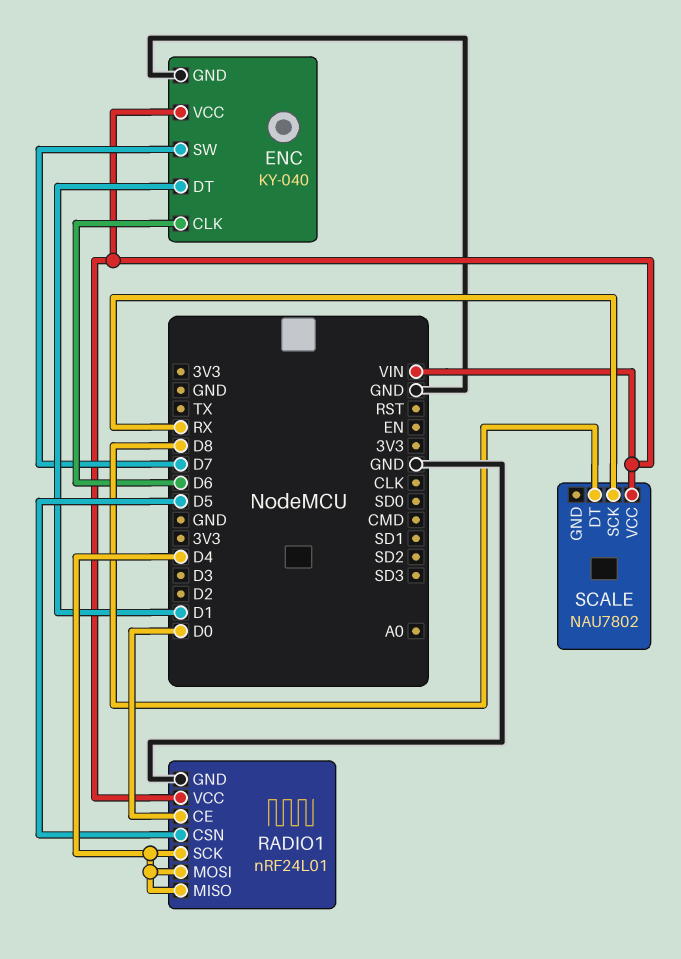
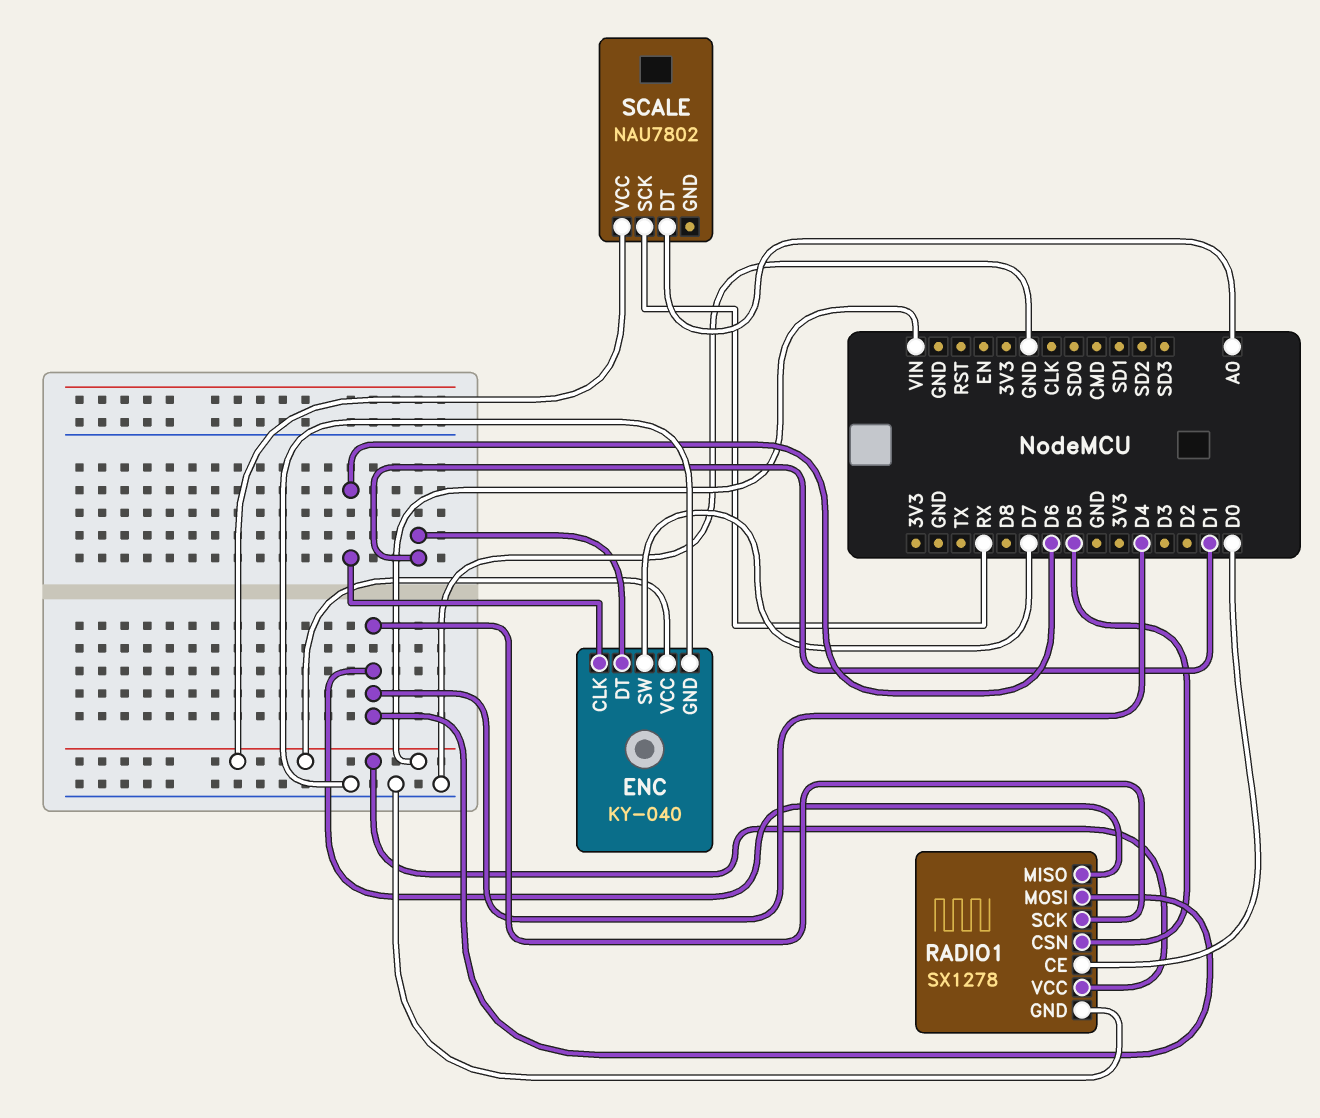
RADIO1: nRF24L01 -> SX1278
SCALE pin DT: D8 -> A0

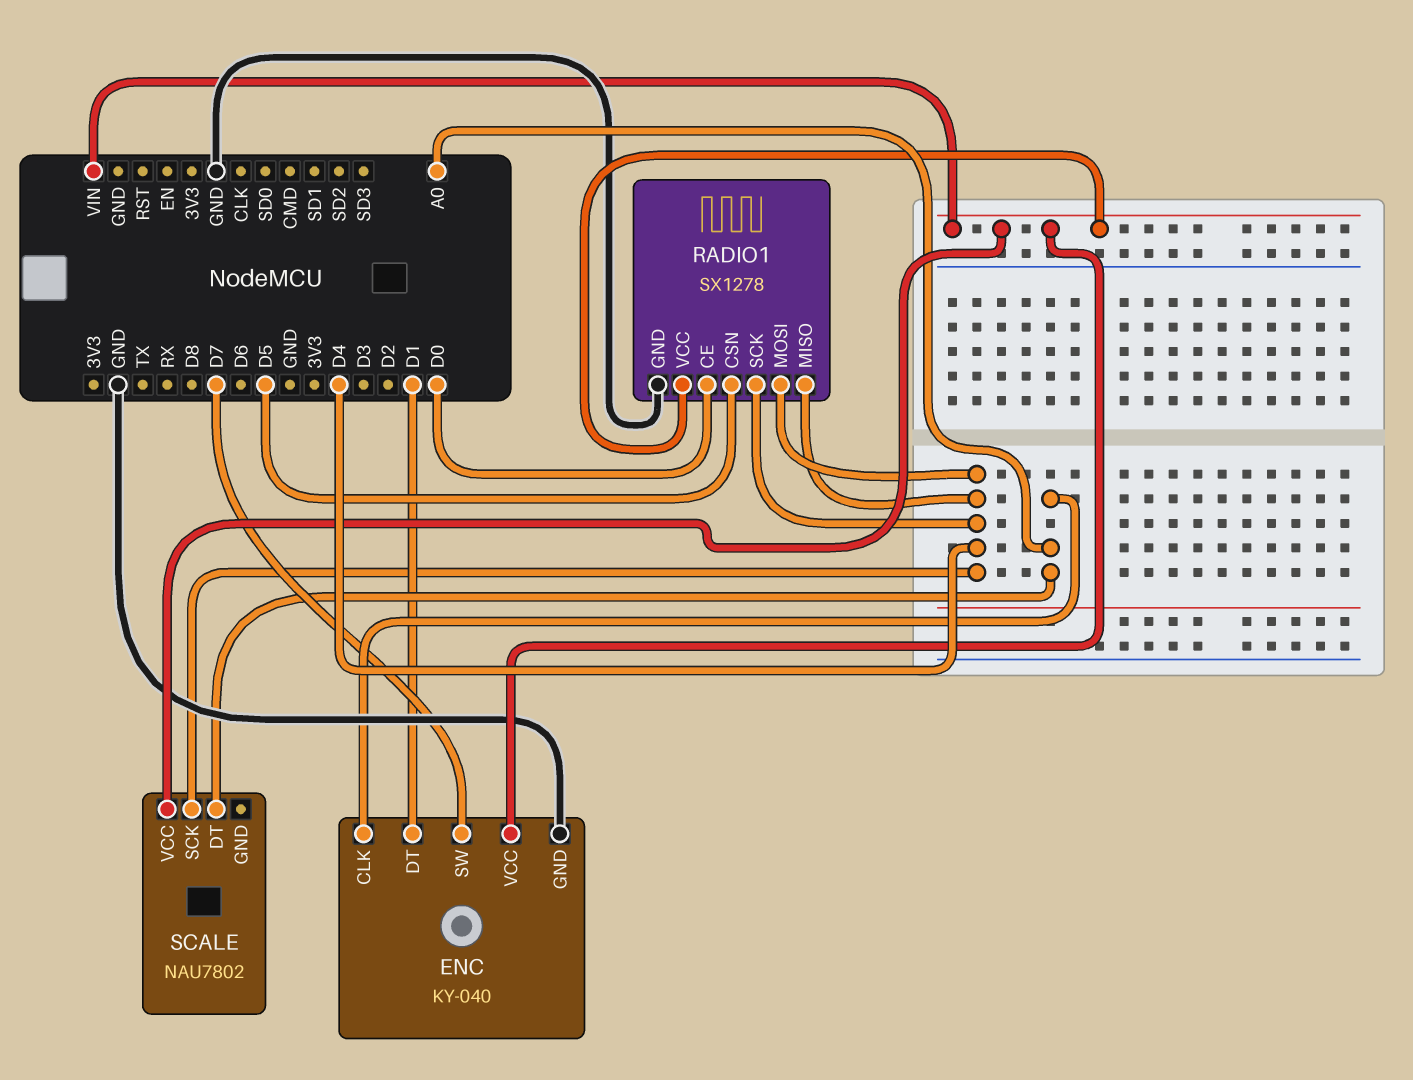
ENC pin CLK: D6 -> A0
SCALE pin SCK: RX -> D4

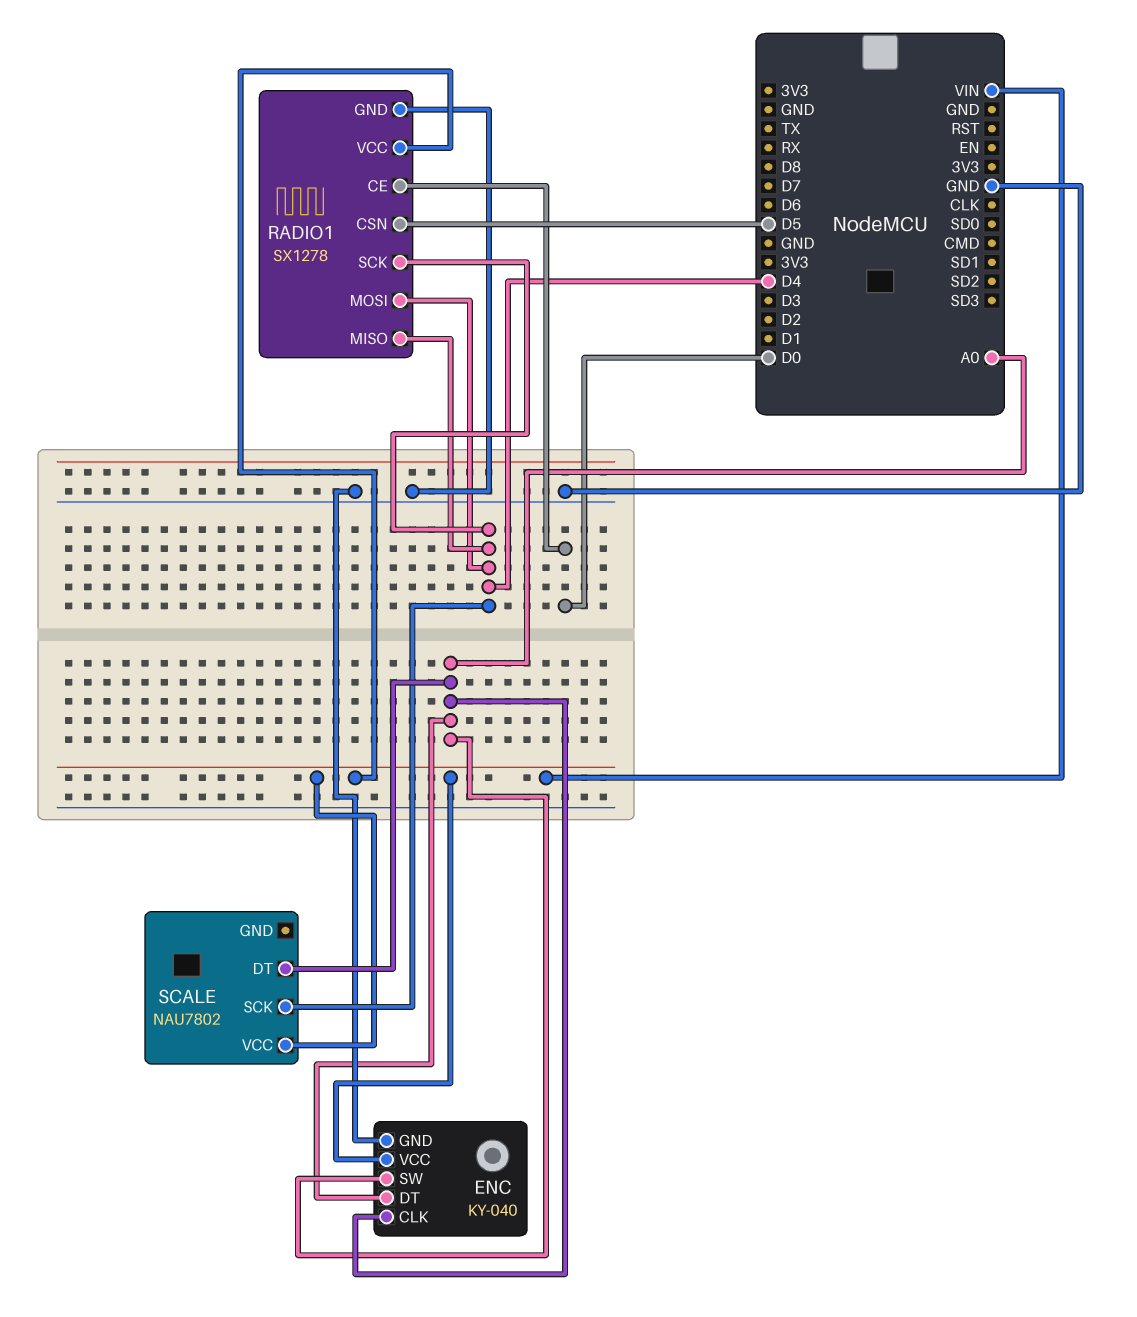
ENC pin DT: D1 -> A0
ENC pin SW: D7 -> A0

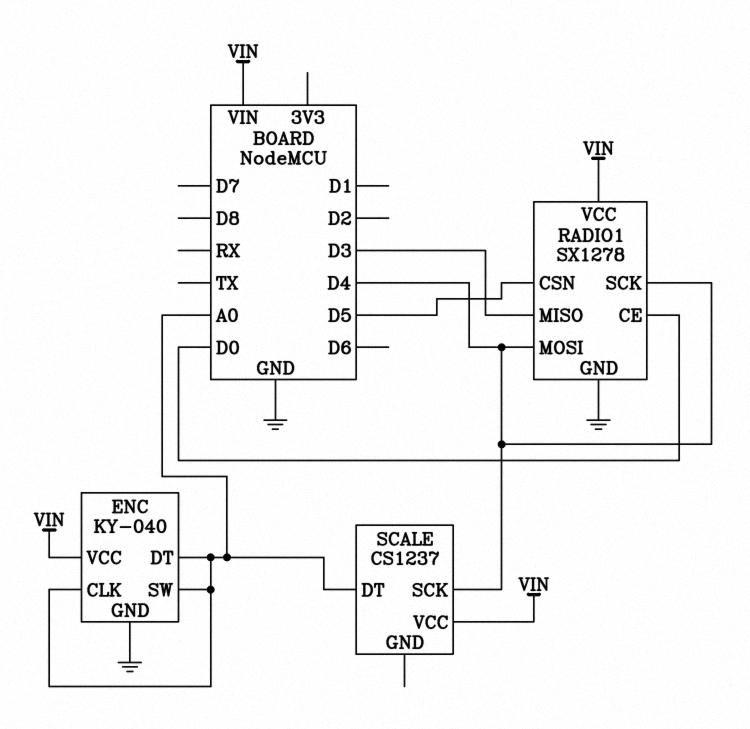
RADIO1 pin MISO: D4 -> D3
SCALE: NAU7802 -> CS1237

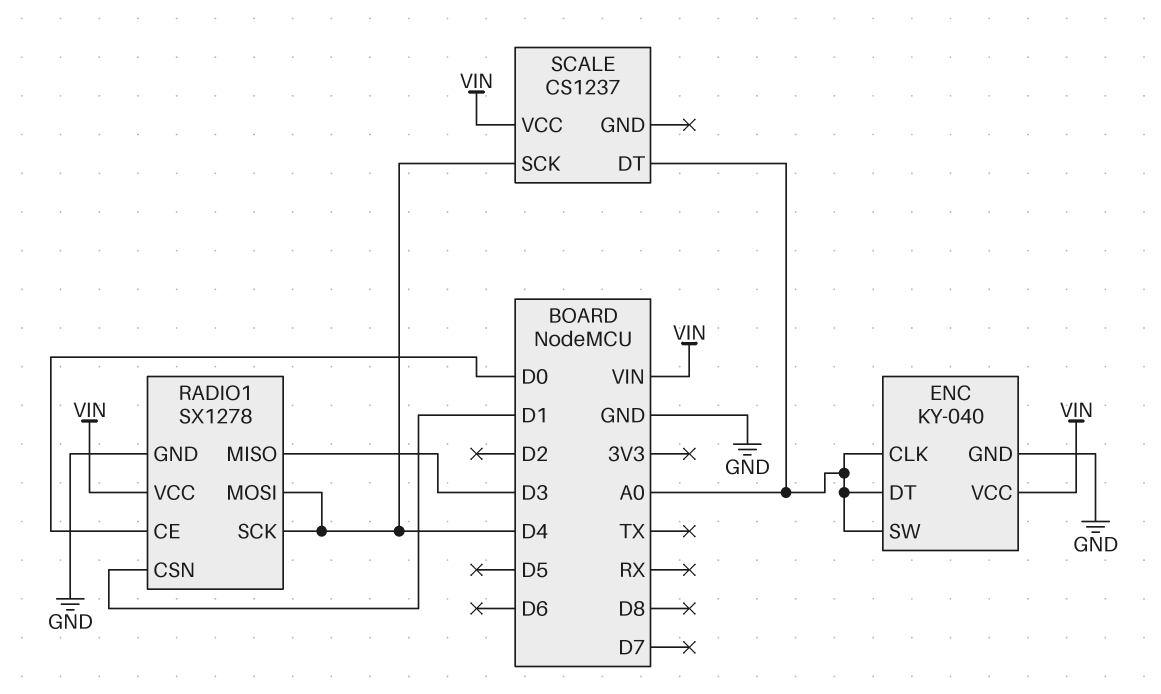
RADIO1 pin CSN: D5 -> D1

